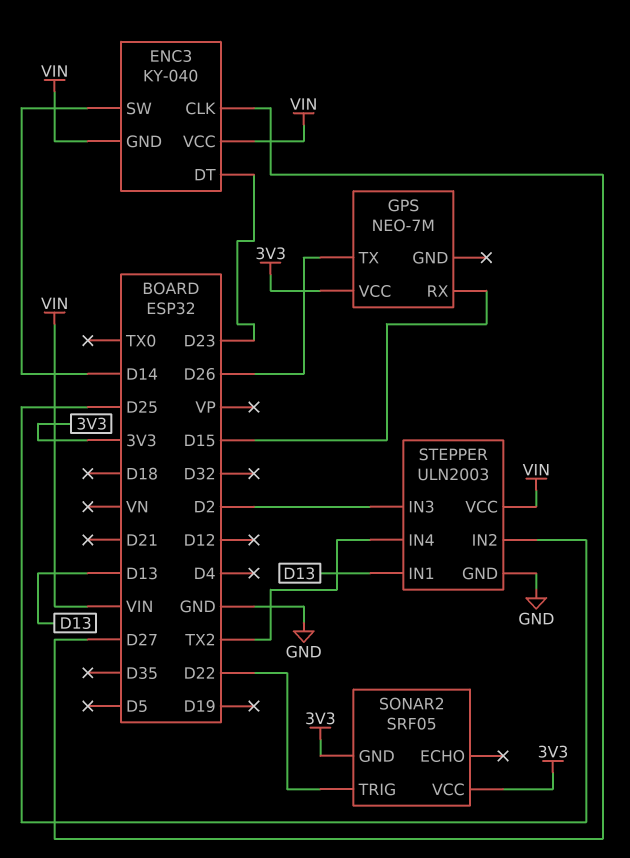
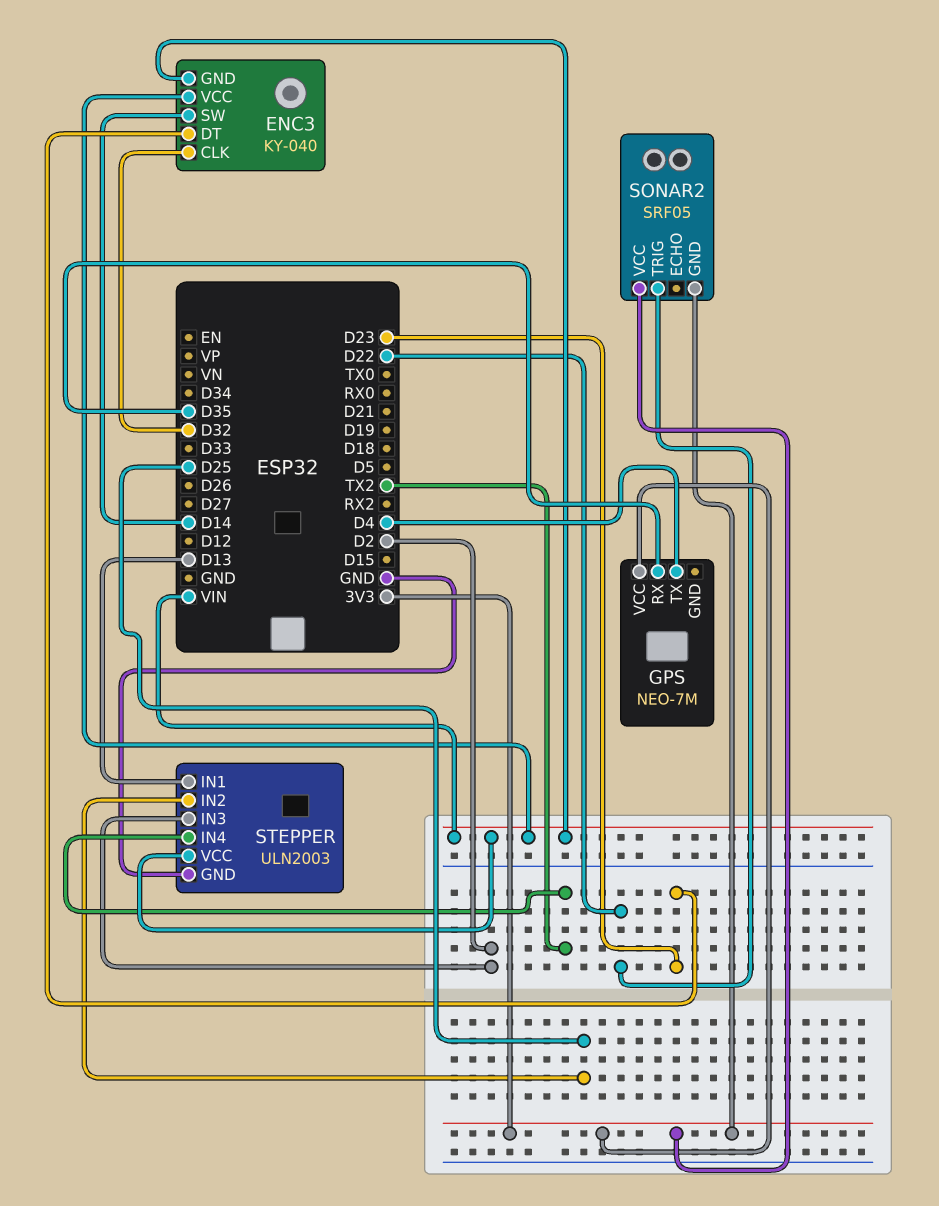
ENC3 pin CLK: D27 -> D32
GPS pin RX: D15 -> D35
GPS pin TX: D26 -> D4

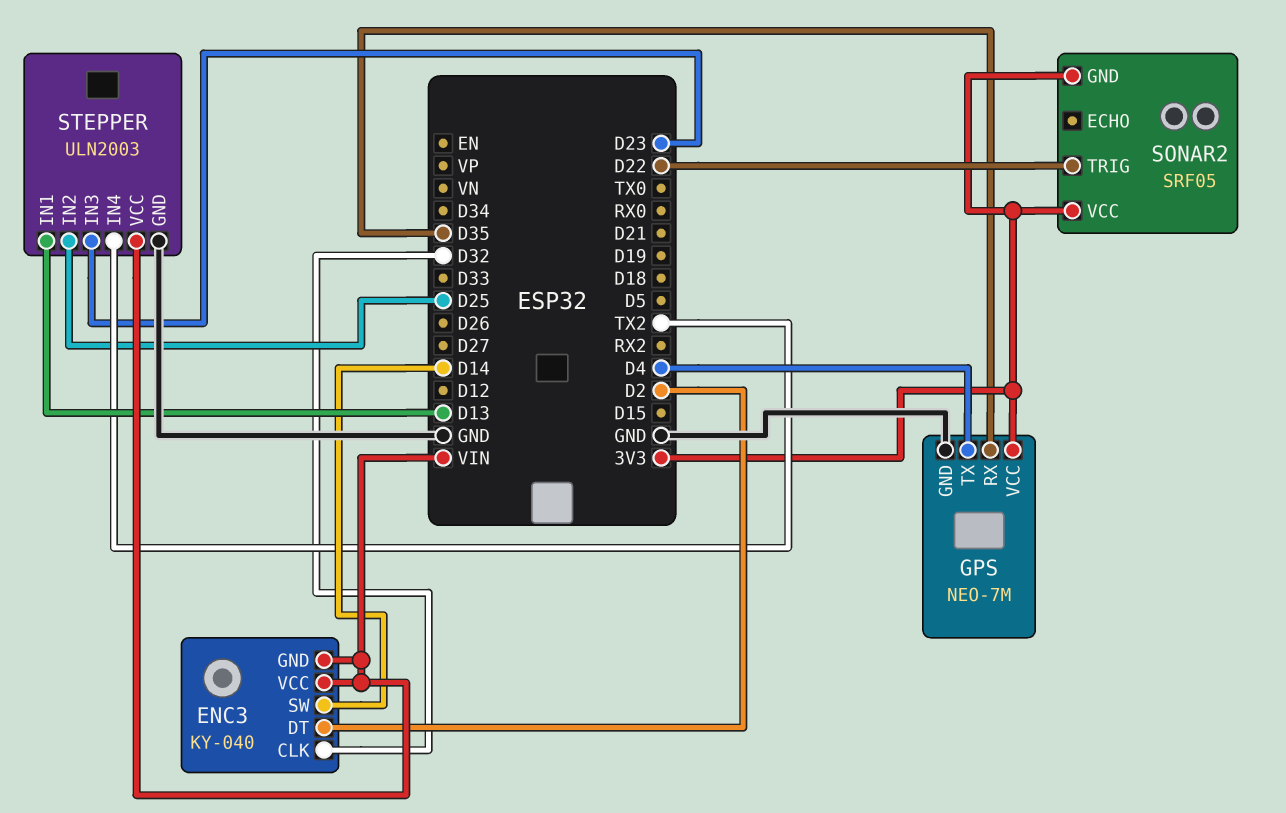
ENC3 pin DT: D23 -> D2
GPS pin GND: none -> GND
STEPPER pin IN3: D2 -> D23

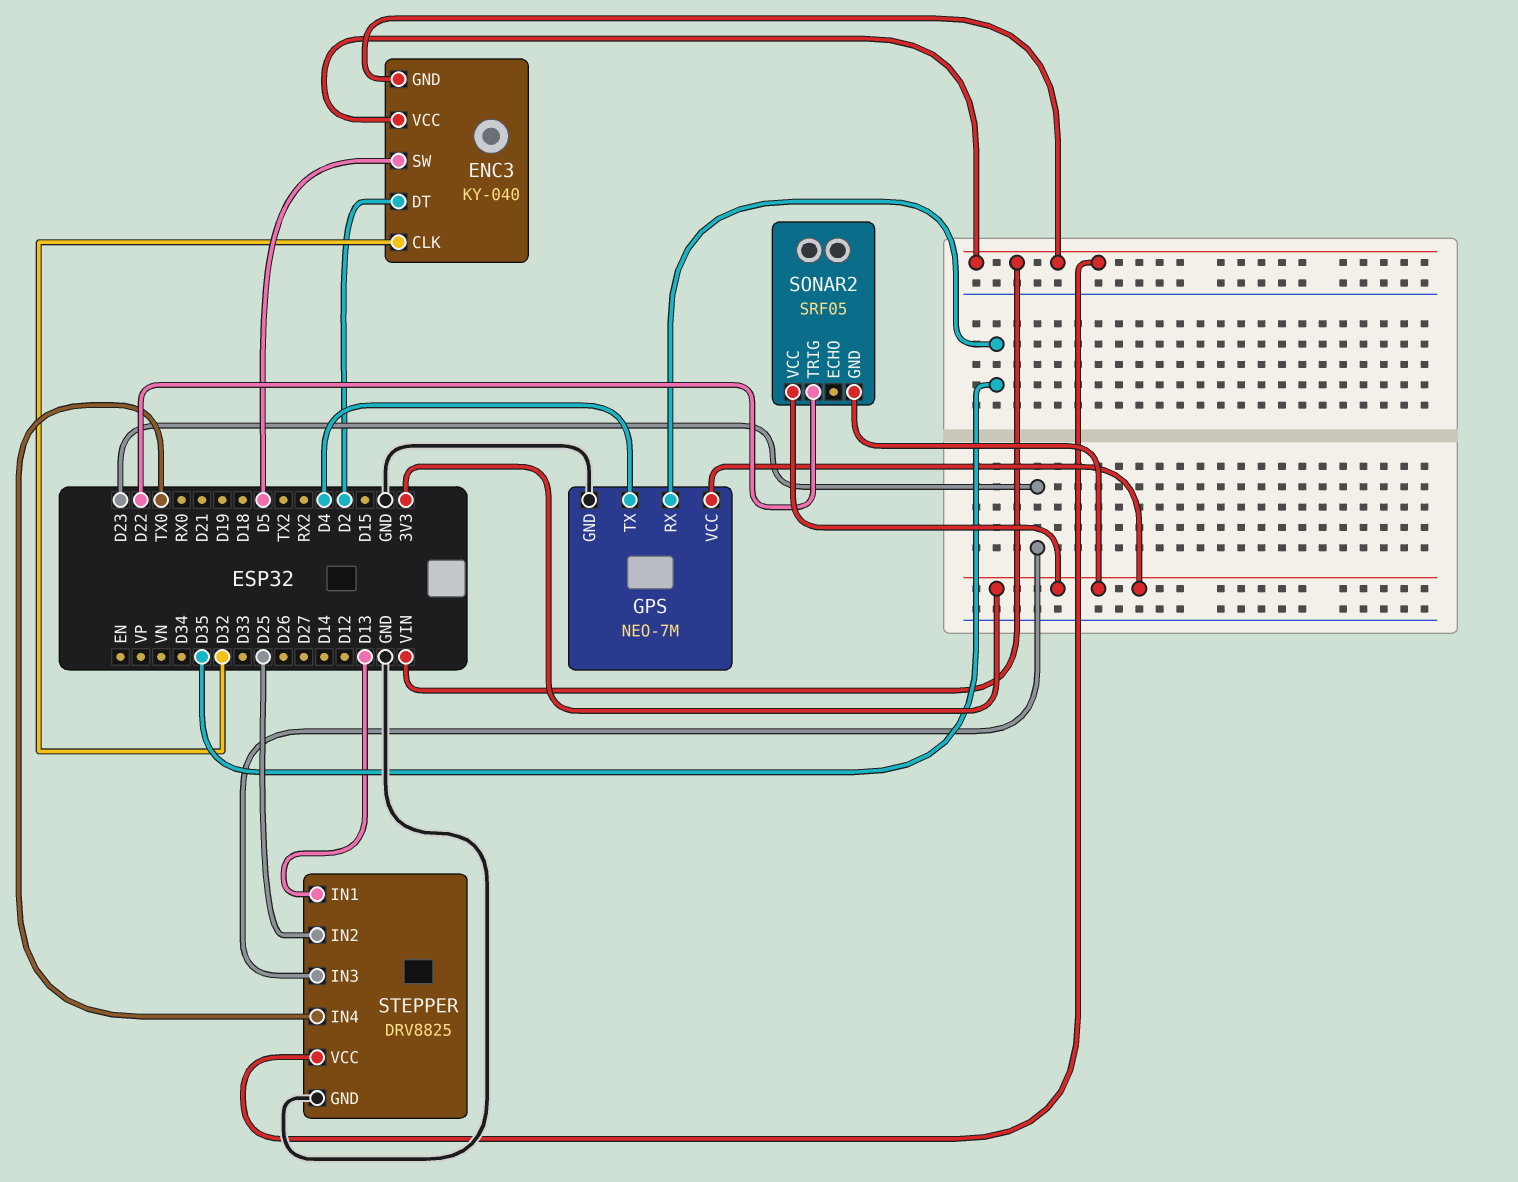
ENC3 pin SW: D14 -> D5
STEPPER: ULN2003 -> DRV8825
STEPPER pin IN4: TX2 -> TX0

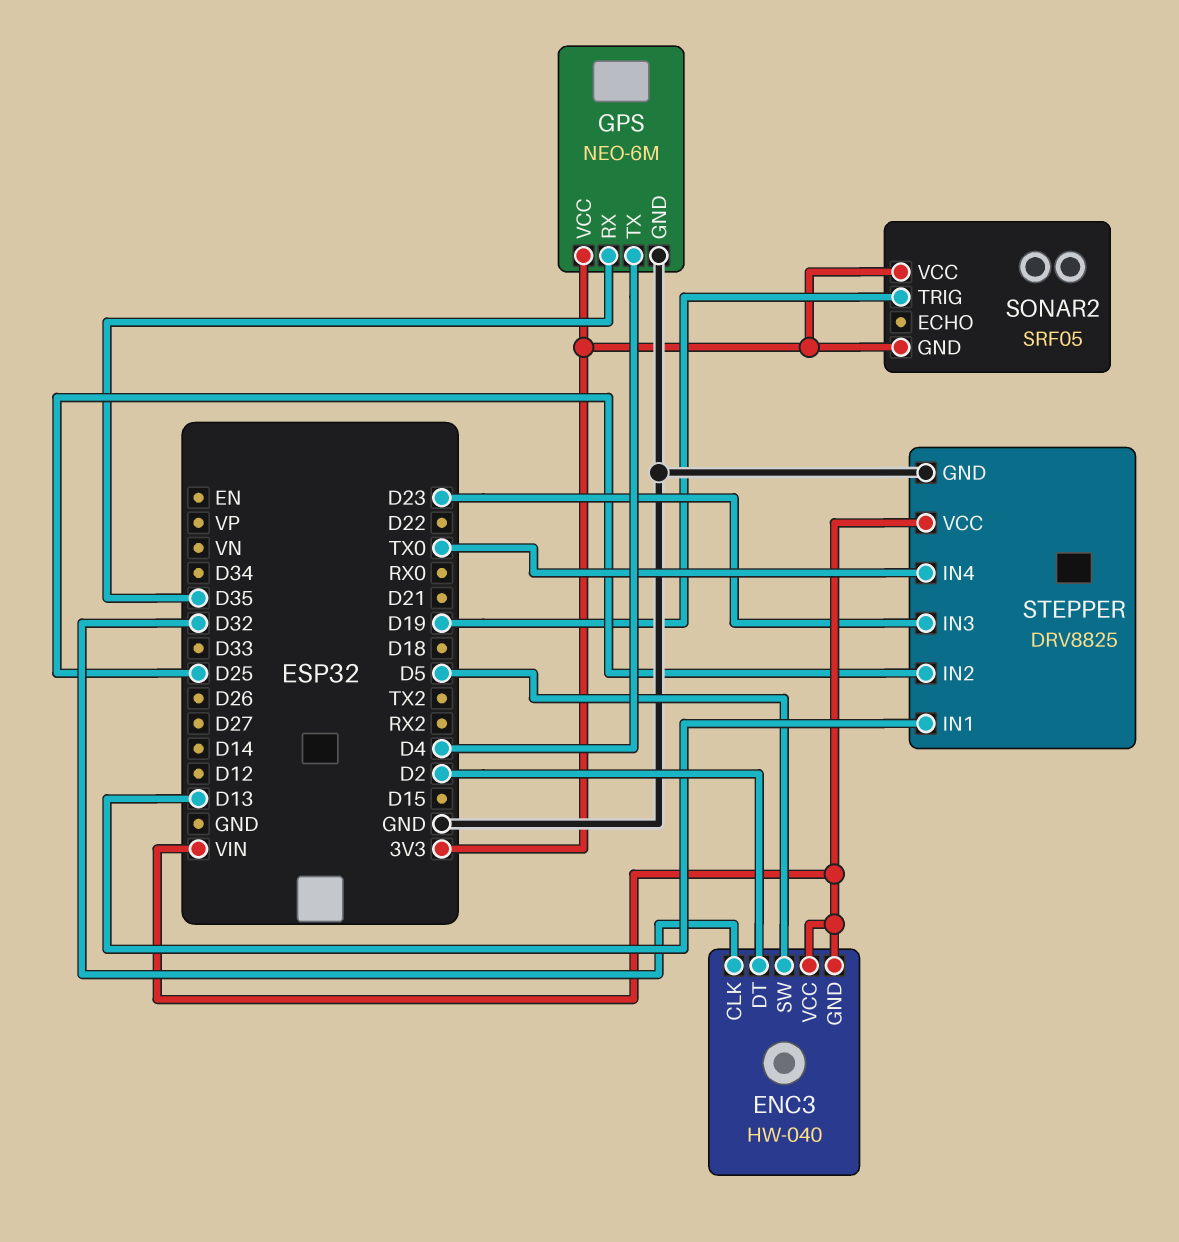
ENC3: KY-040 -> HW-040
GPS: NEO-7M -> NEO-6M
SONAR2 pin TRIG: D22 -> D19

